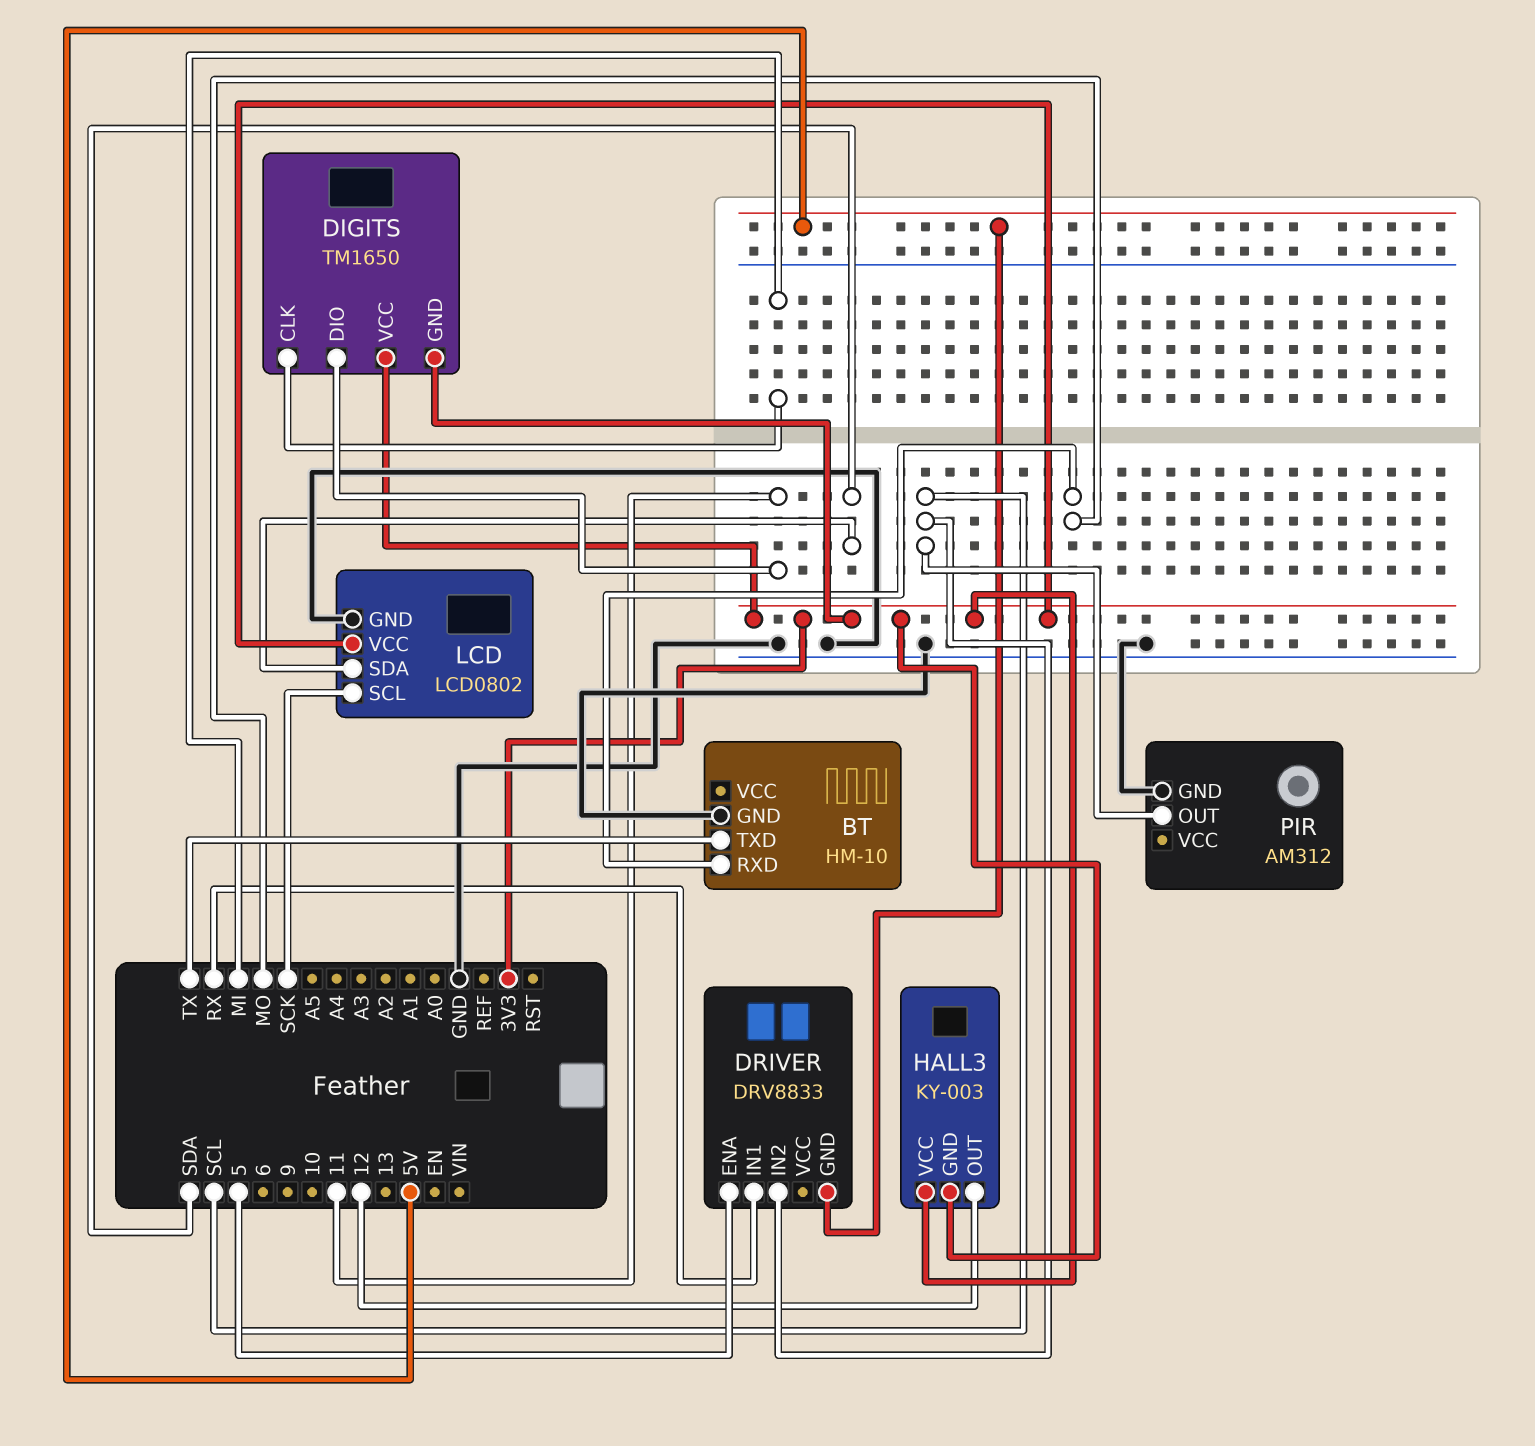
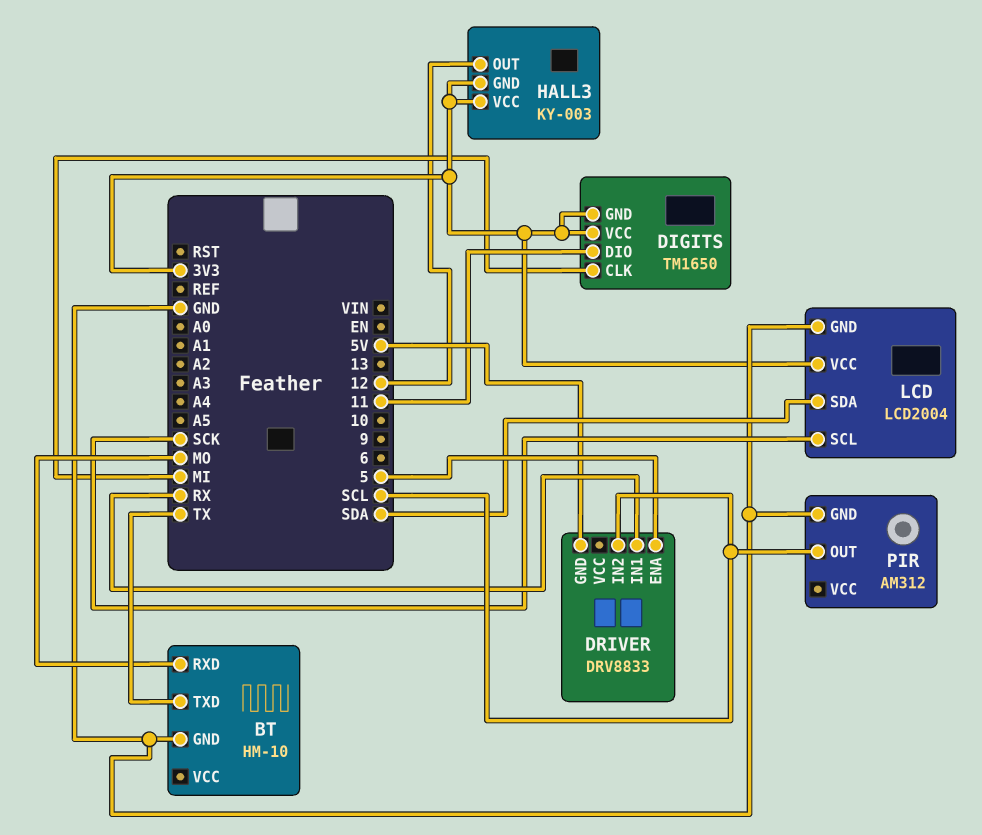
LCD: LCD0802 -> LCD2004

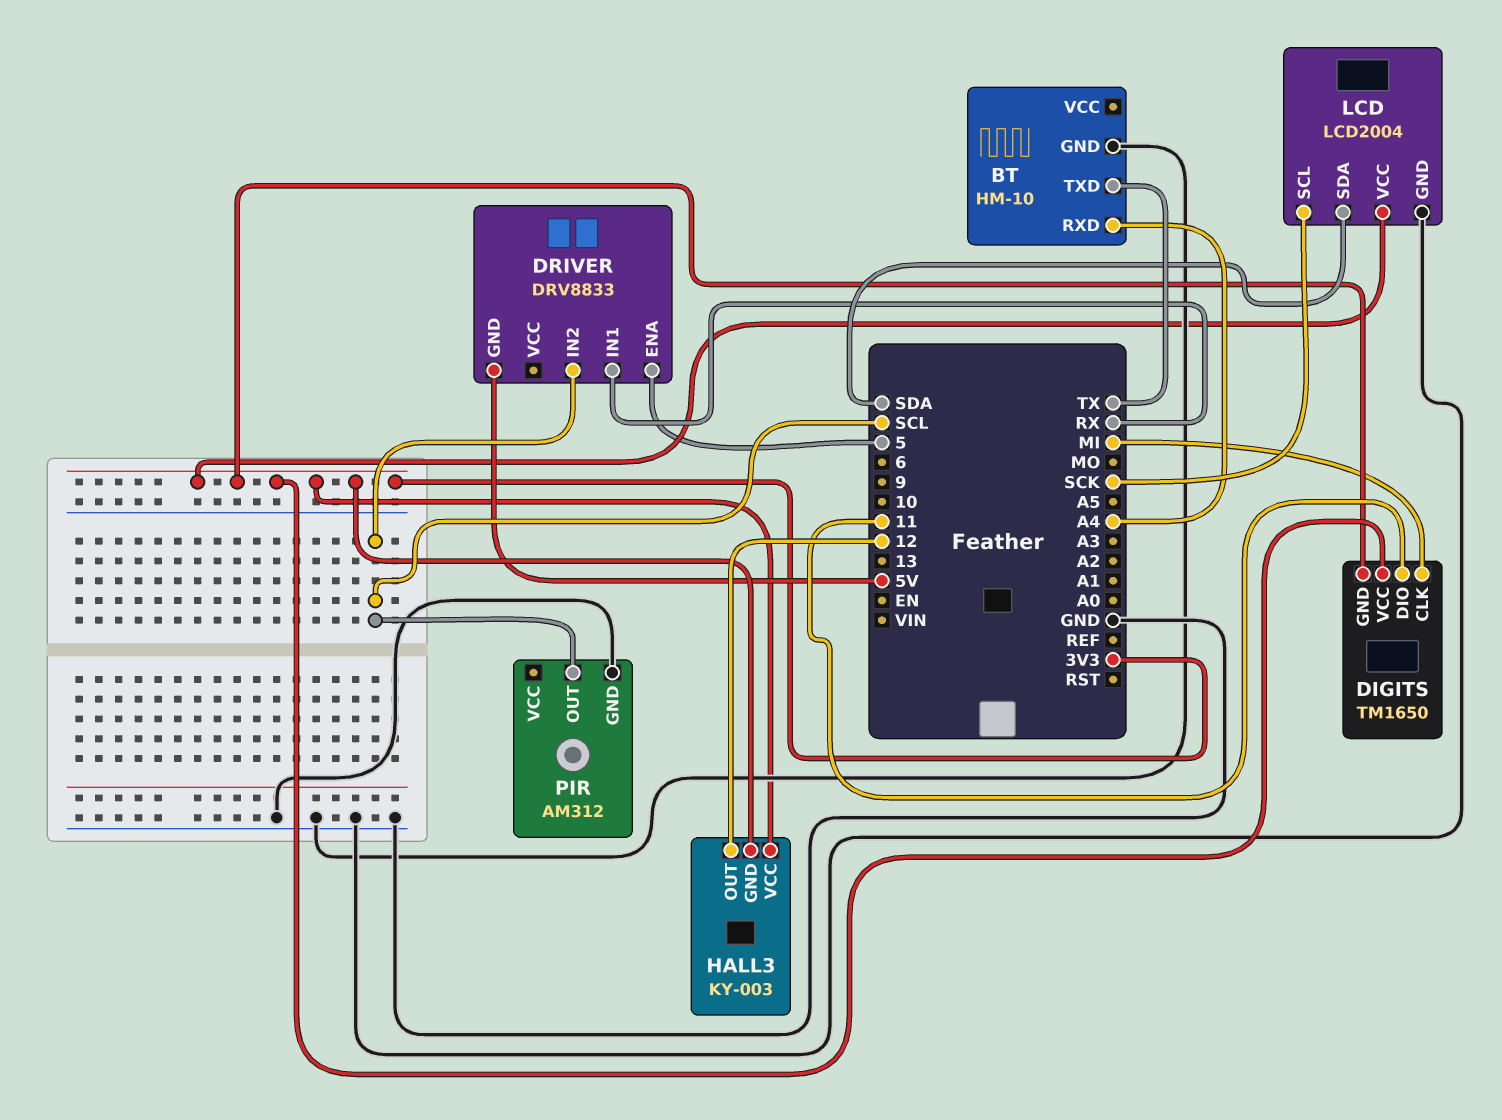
BT pin RXD: MO -> A4

